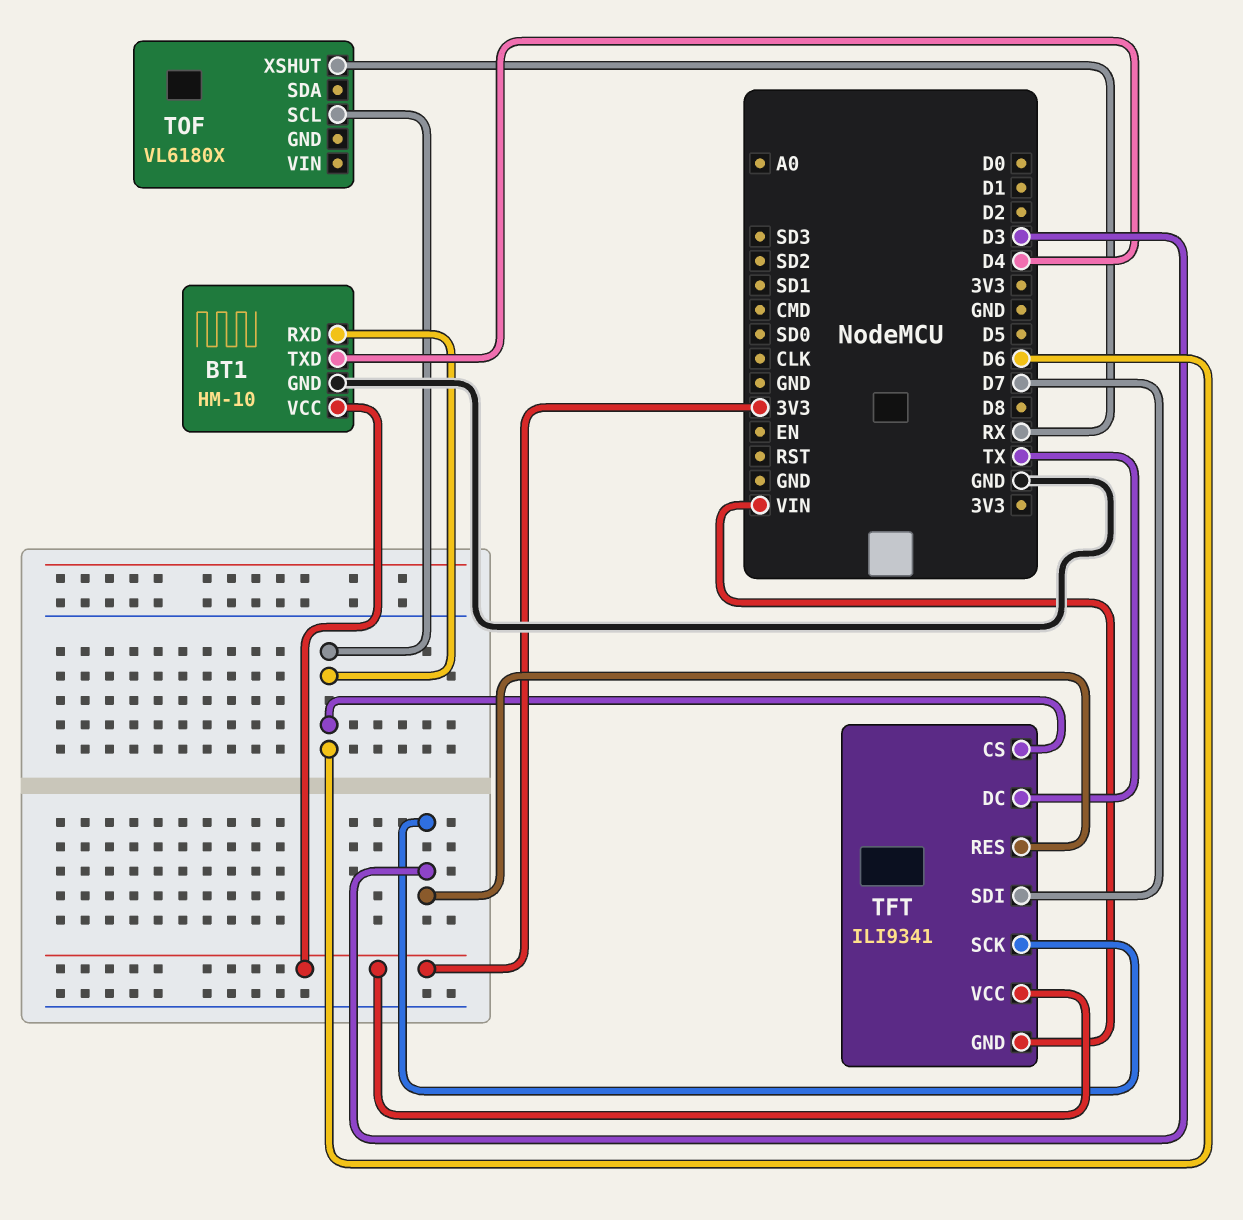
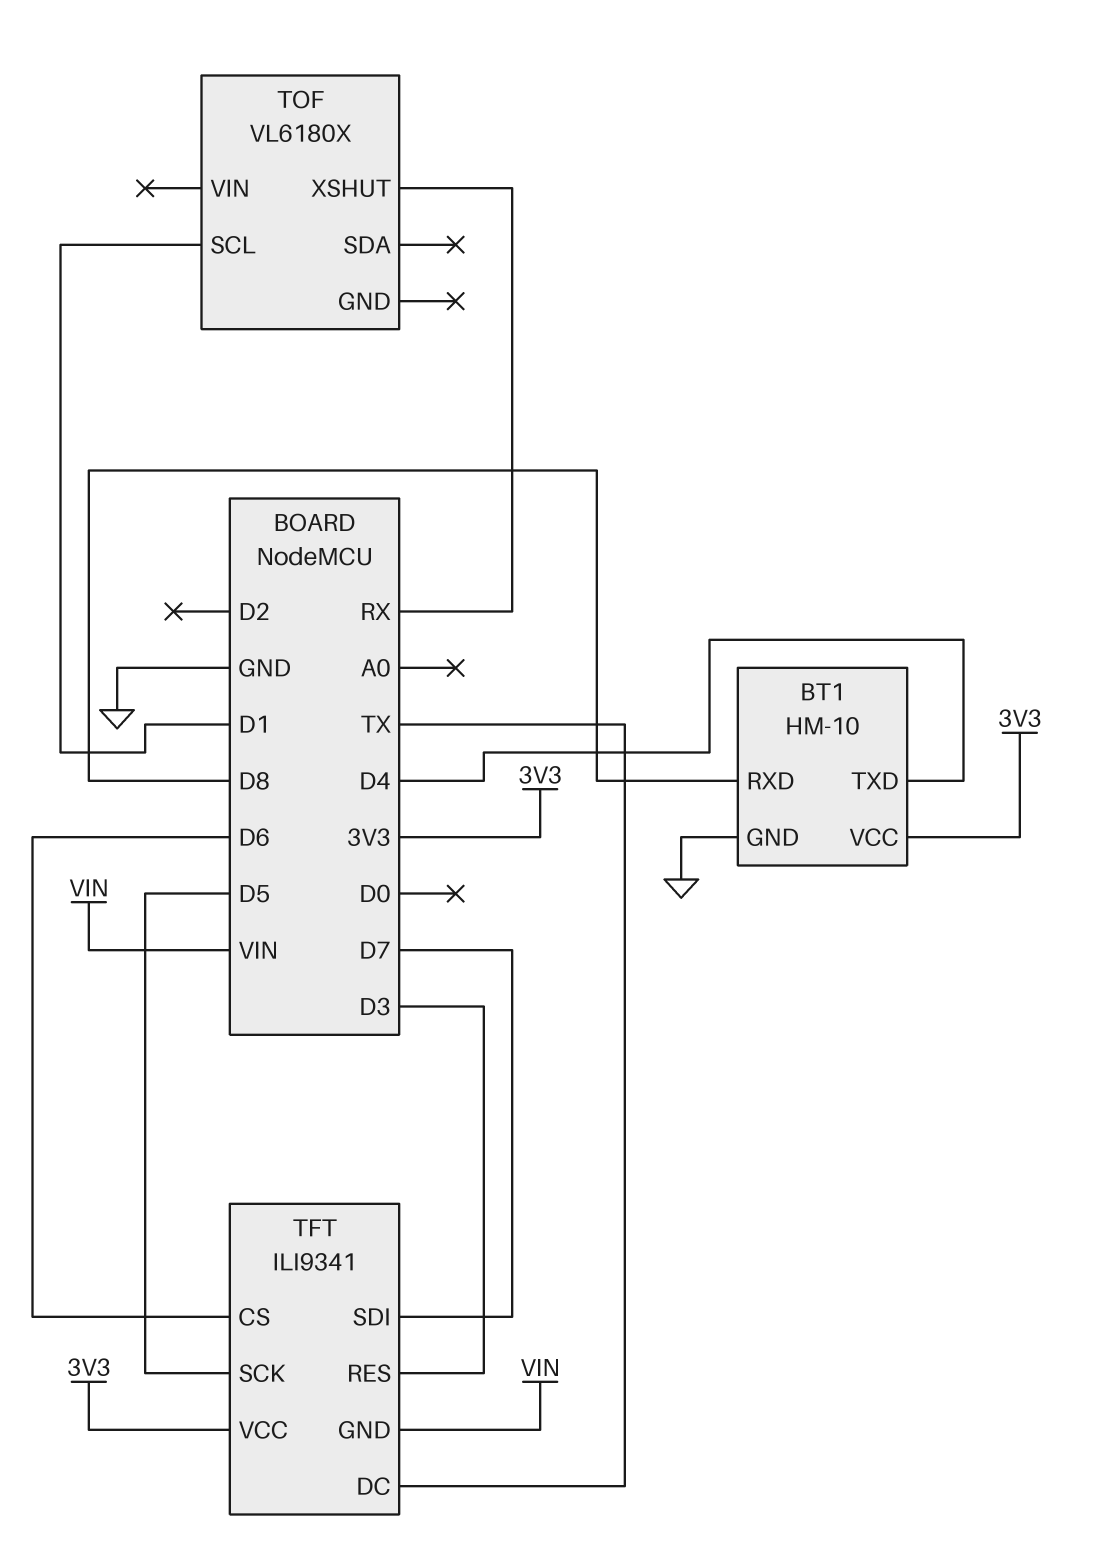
BT1 pin RXD: D6 -> D8
TFT pin SCK: D3 -> D5
TOF pin SCL: D6 -> D1

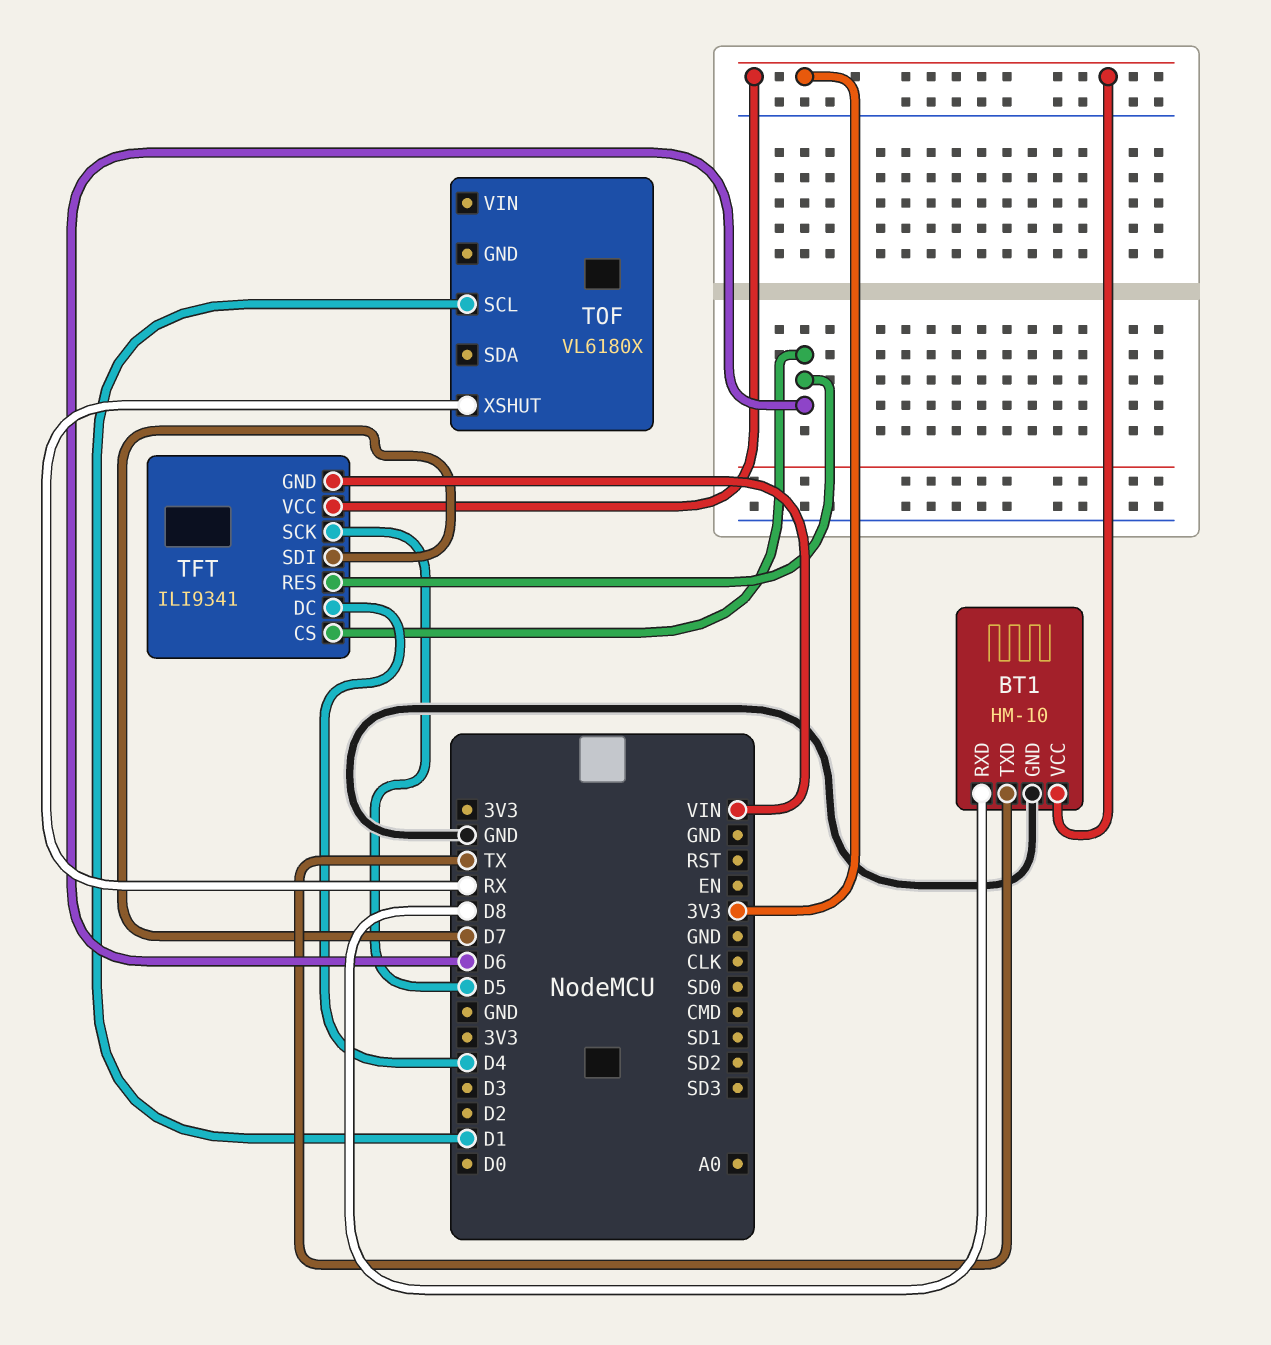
BT1 pin TXD: D4 -> TX
TFT pin DC: TX -> D4
TFT pin RES: D3 -> D6

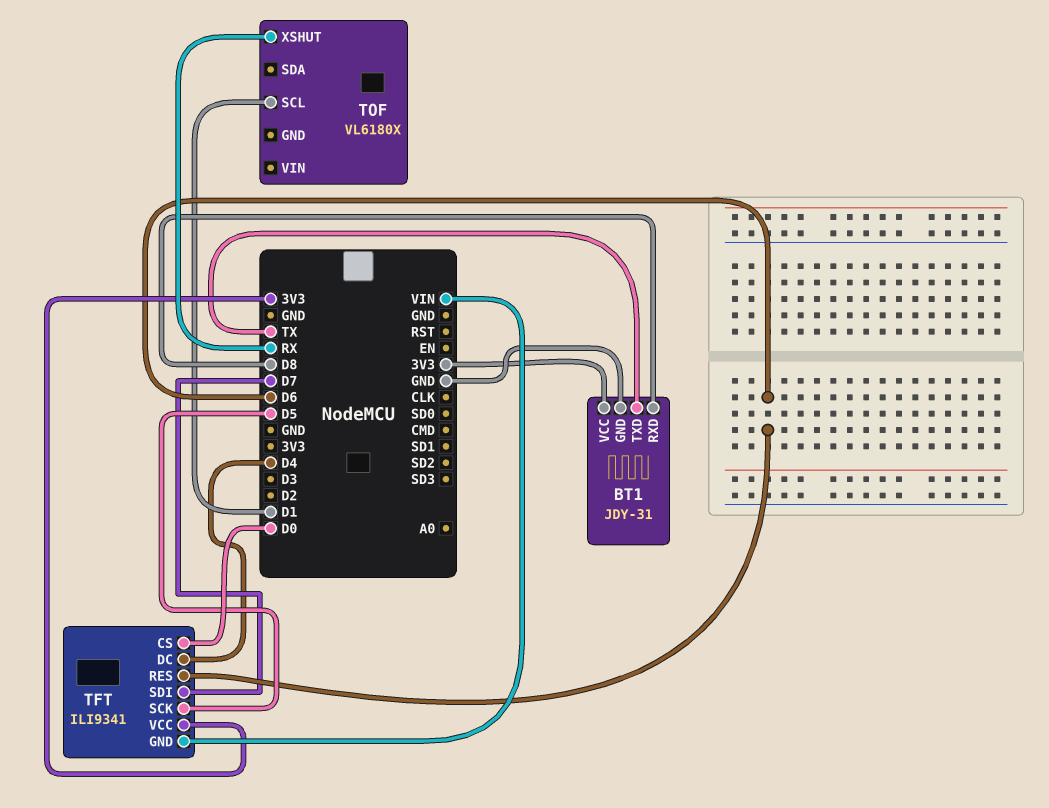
BT1: HM-10 -> JDY-31
TFT pin CS: D6 -> D0

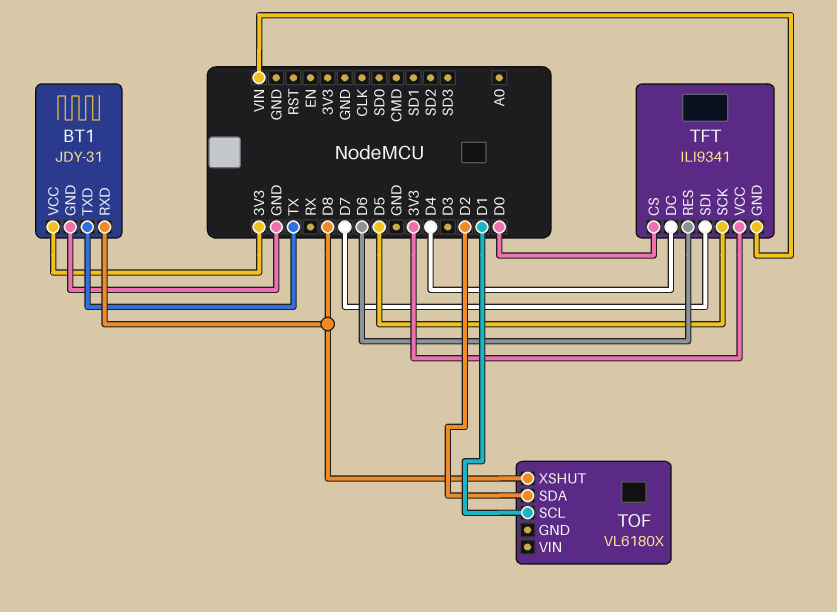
TOF pin SDA: none -> D2
TOF pin XSHUT: RX -> D8

